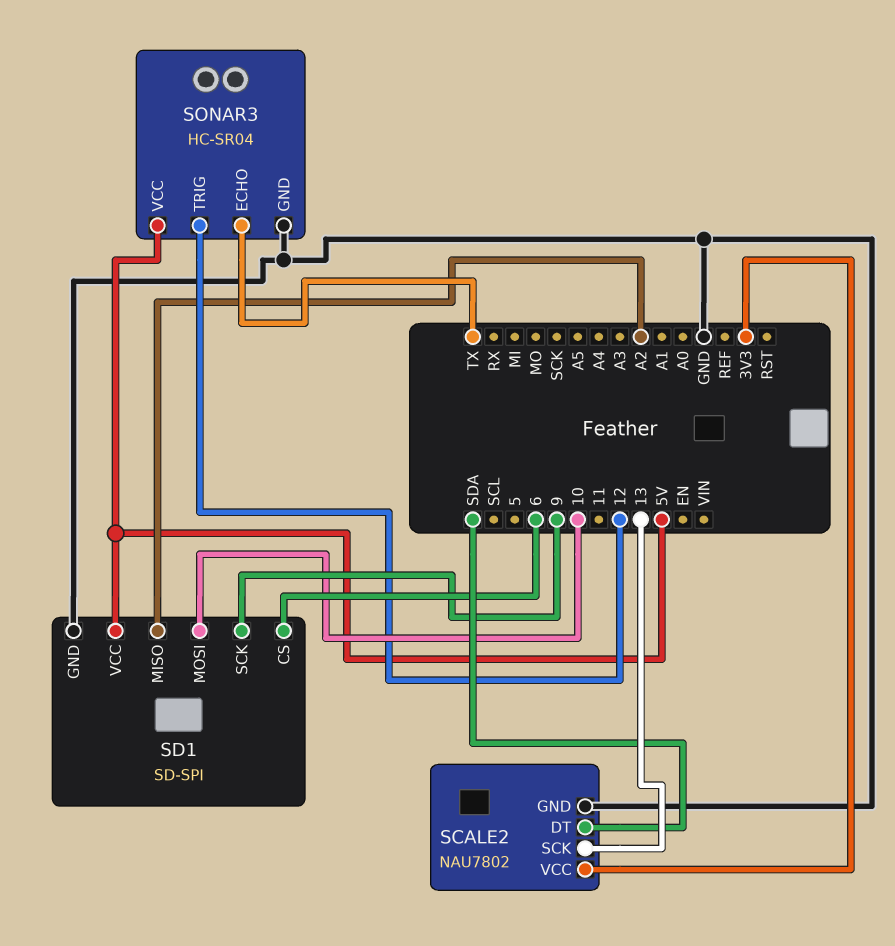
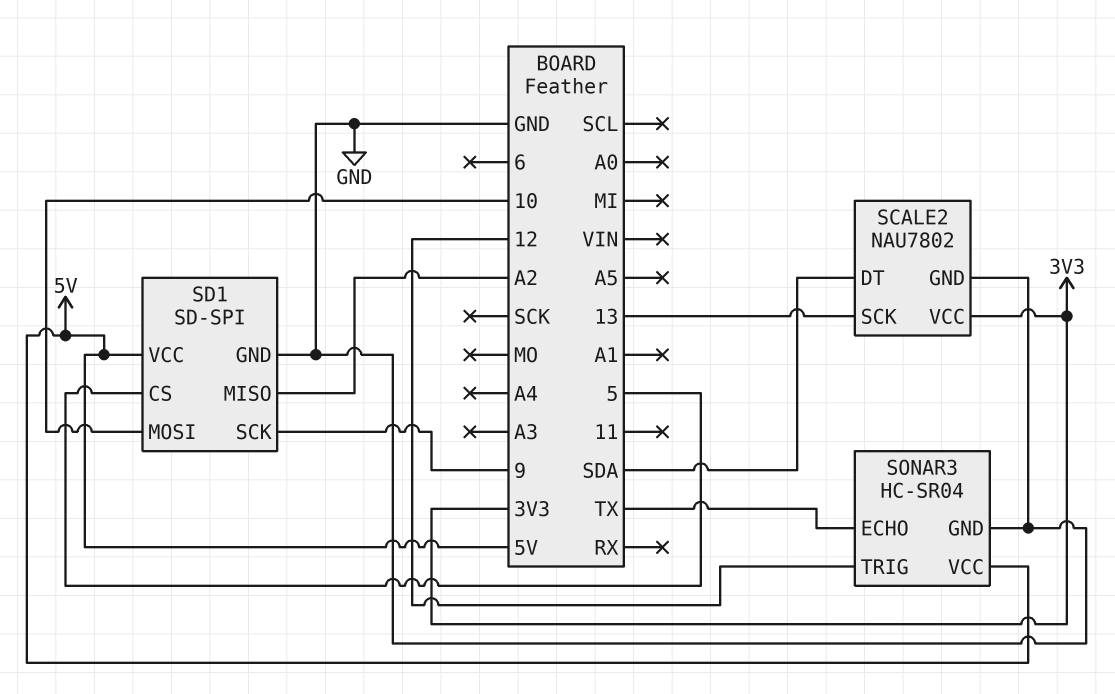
SD1 pin CS: 6 -> 5

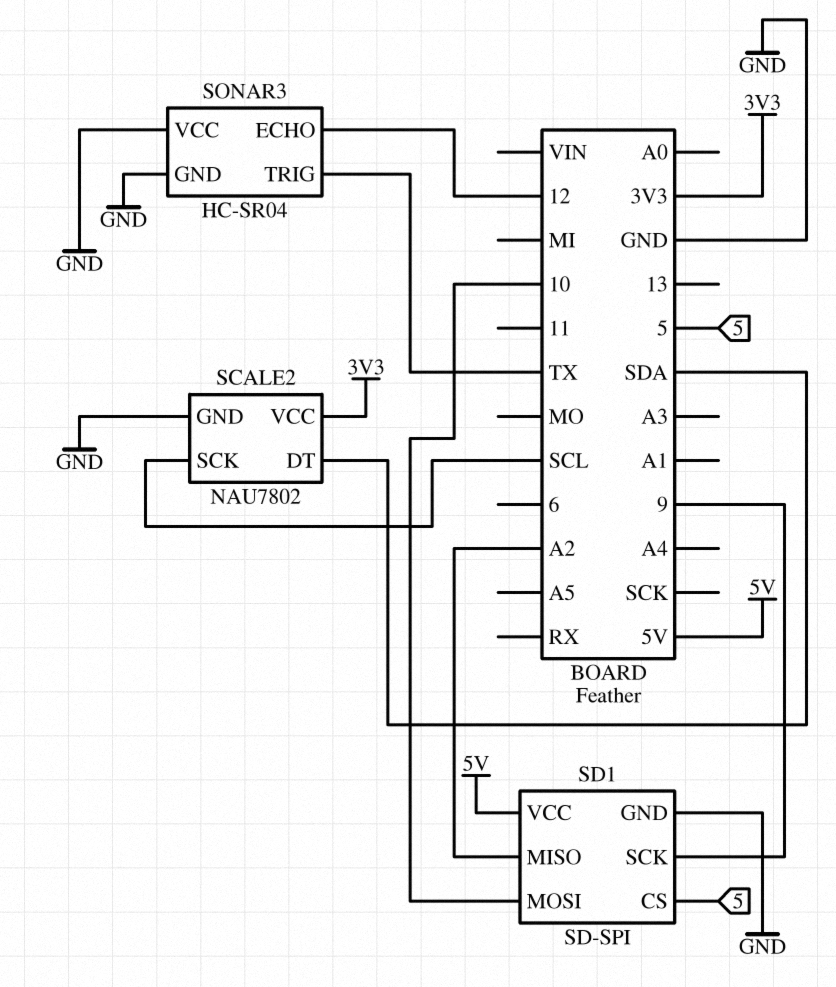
SCALE2 pin SCK: 13 -> SCL
SONAR3 pin ECHO: TX -> 12
SONAR3 pin TRIG: 12 -> TX
SONAR3 pin VCC: 5V -> GND

